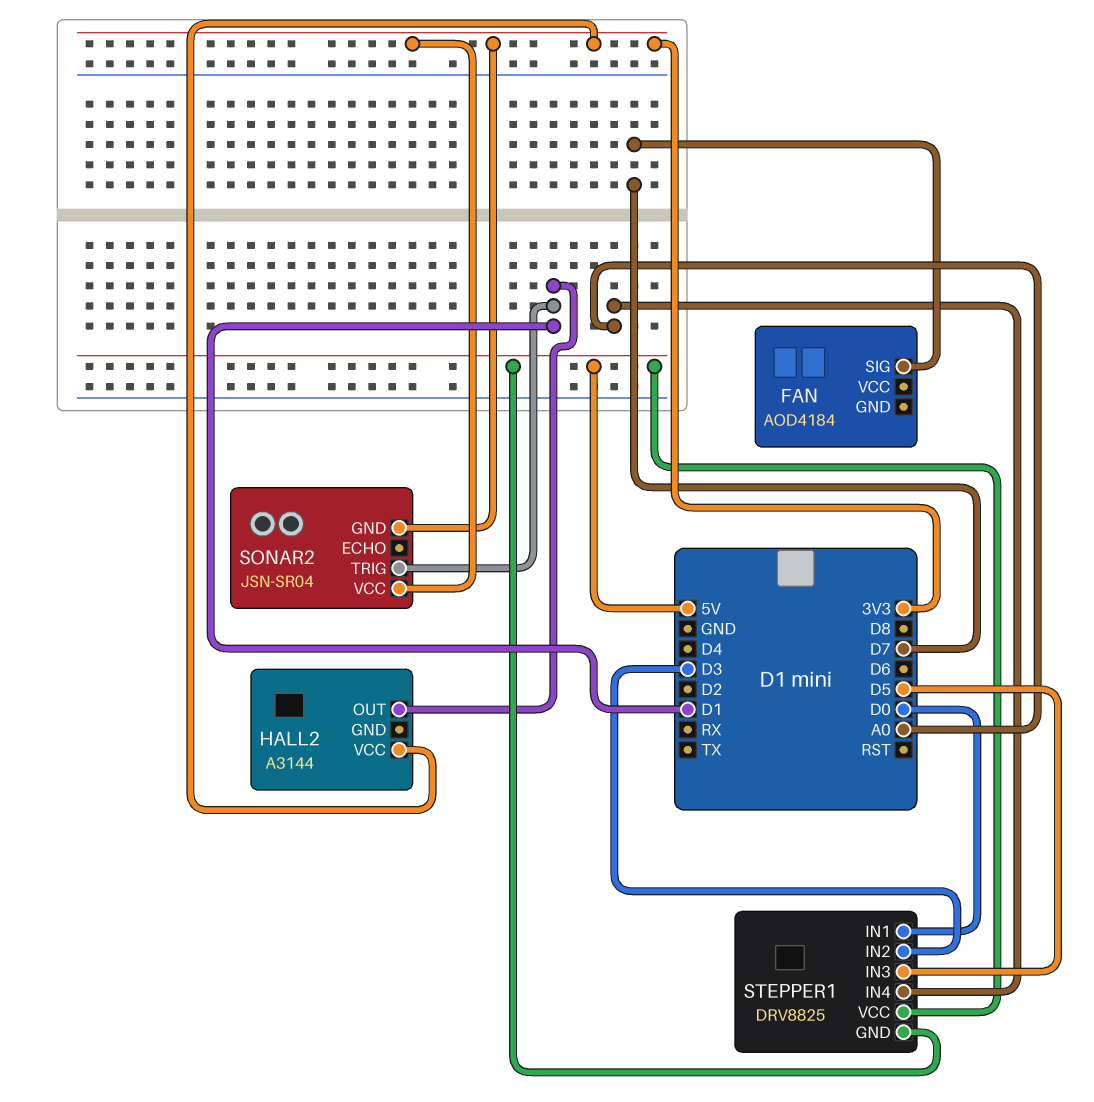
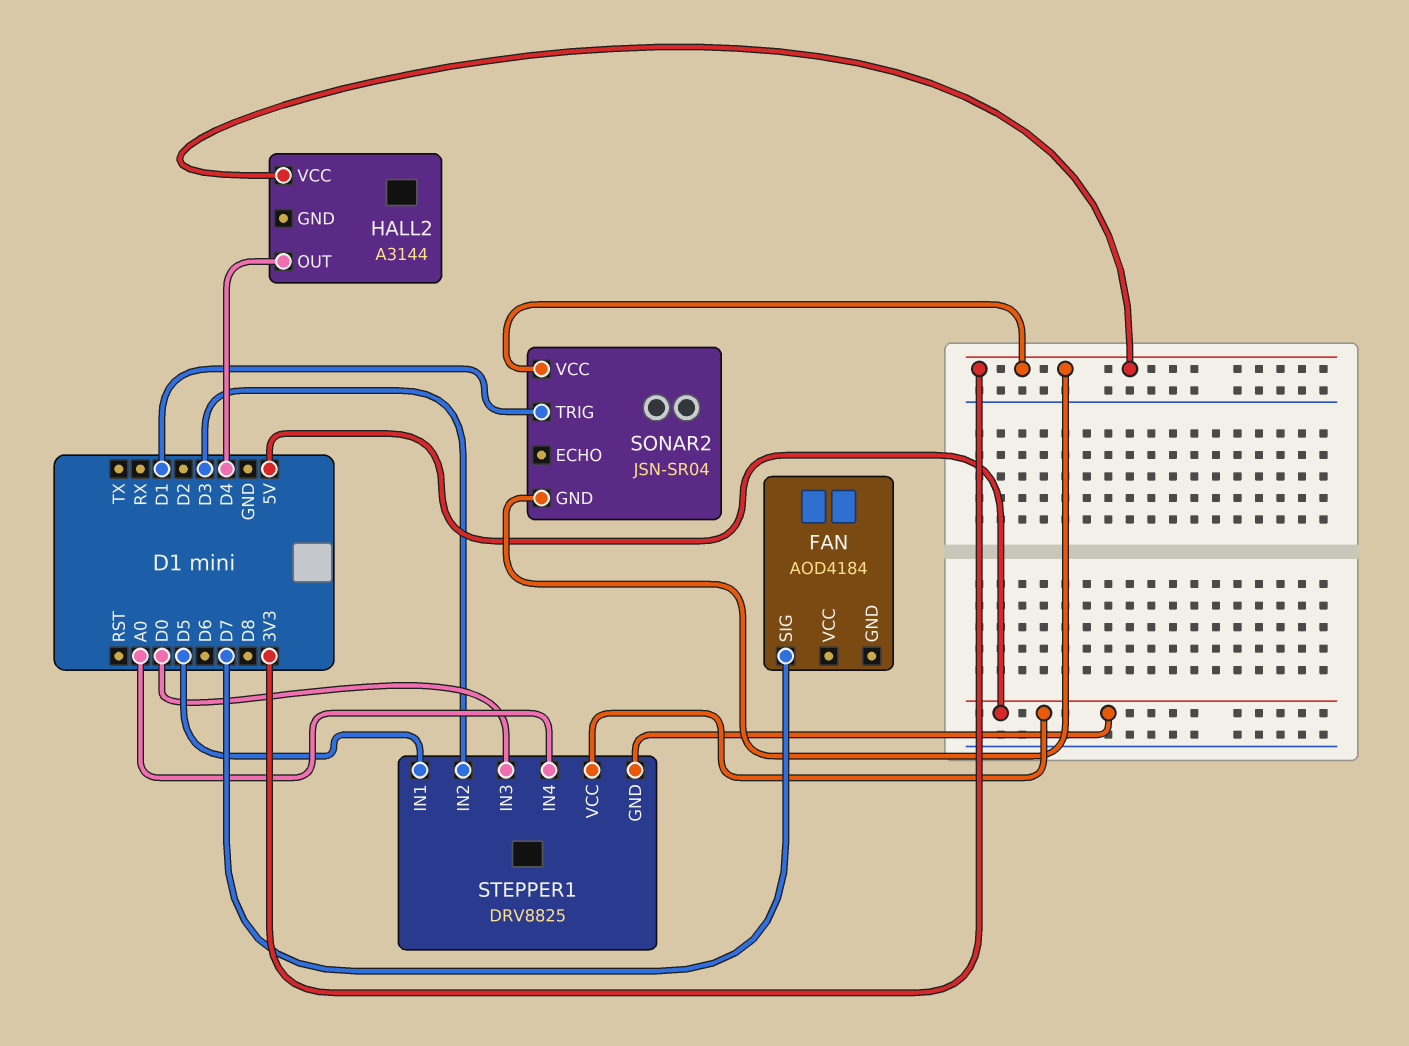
HALL2 pin OUT: D1 -> D4
STEPPER1 pin IN1: D0 -> D5
STEPPER1 pin IN3: D5 -> D0

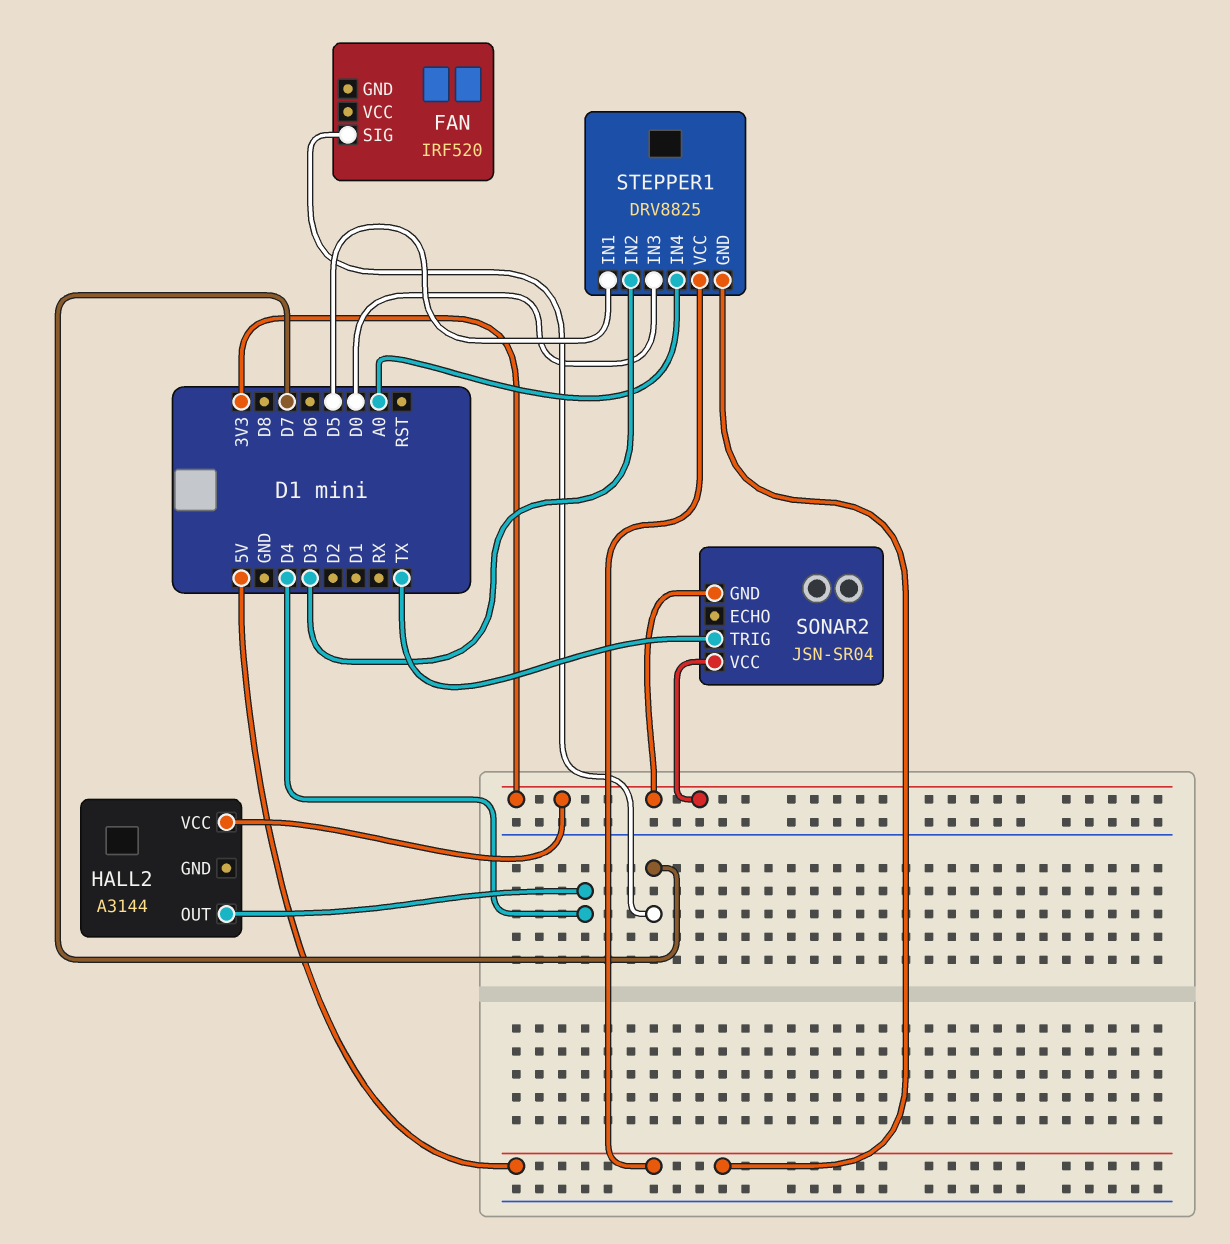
FAN: AOD4184 -> IRF520
SONAR2 pin TRIG: D1 -> TX

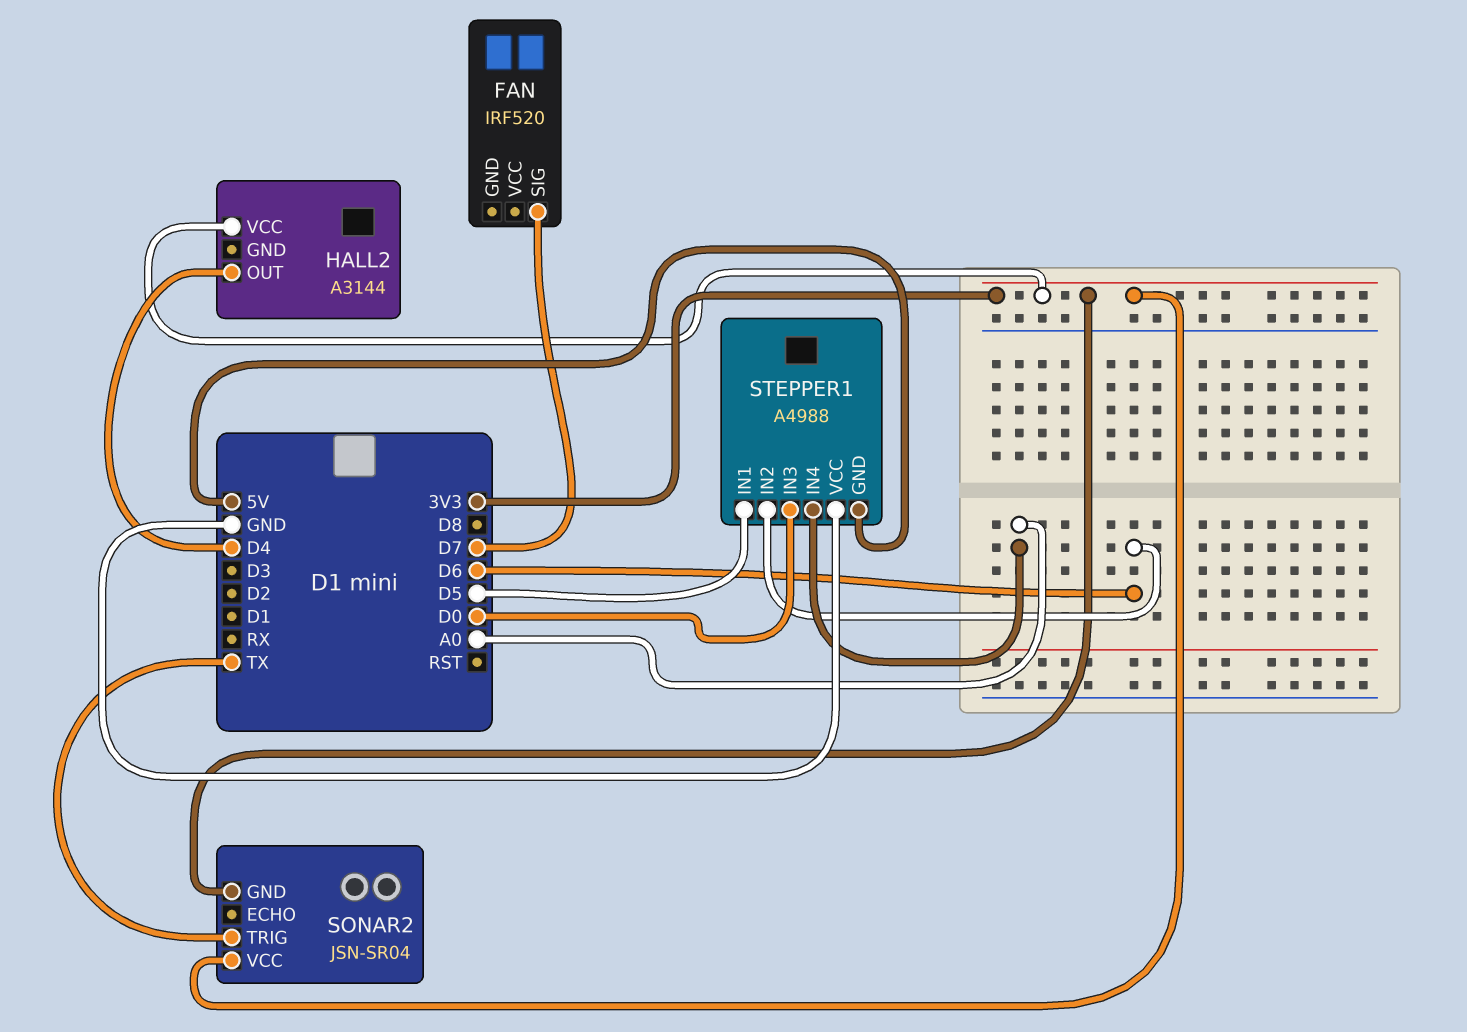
STEPPER1: DRV8825 -> A4988
STEPPER1 pin IN2: D3 -> D6
STEPPER1 pin VCC: 5V -> GND

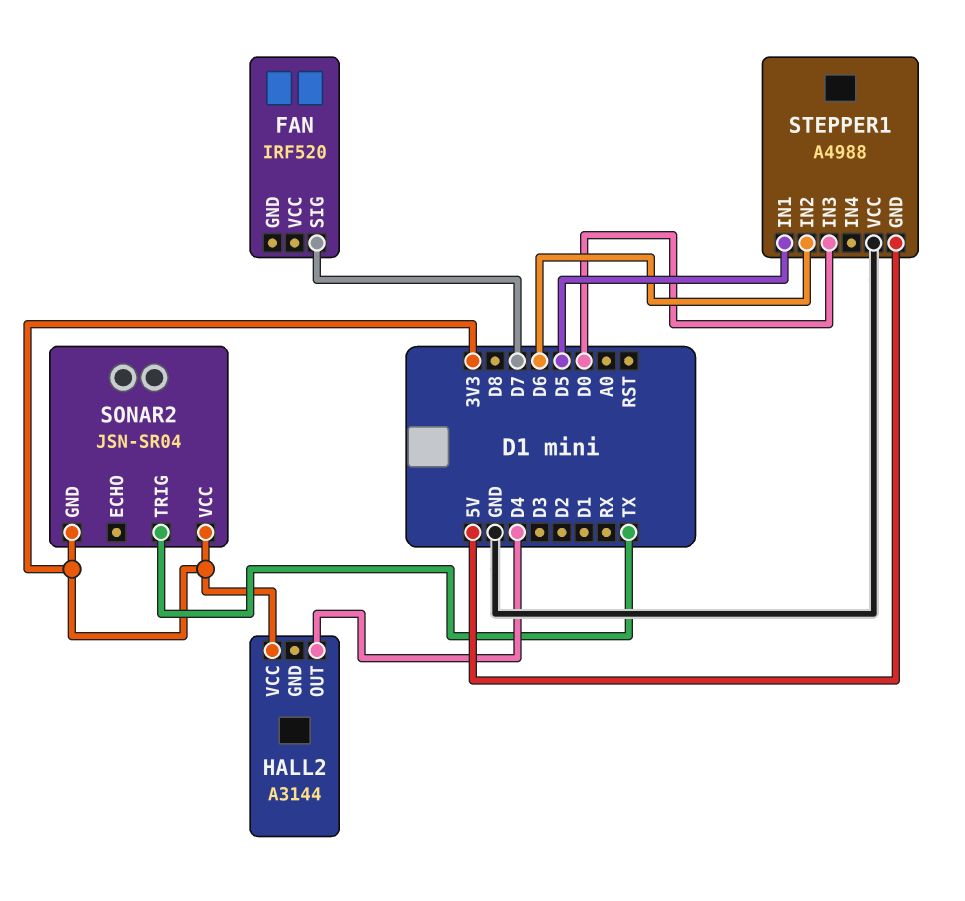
STEPPER1 pin IN4: A0 -> none

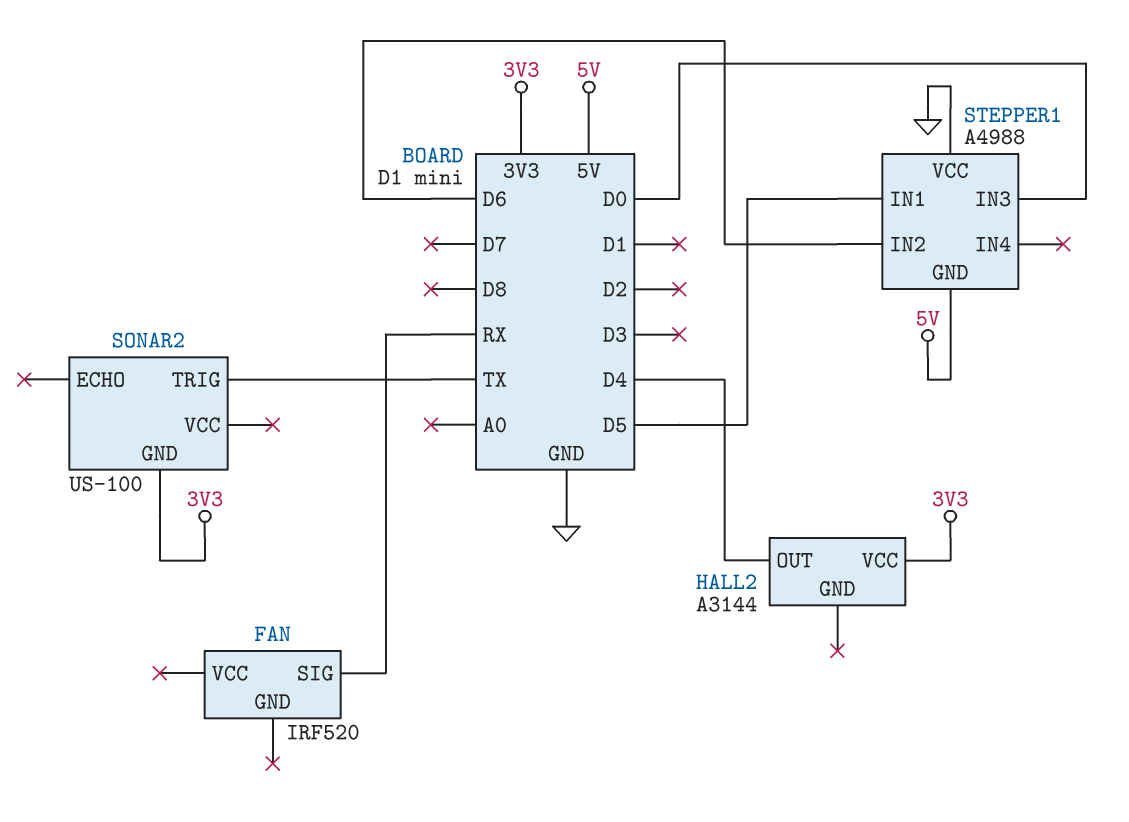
FAN pin SIG: D7 -> RX
SONAR2: JSN-SR04 -> US-100
SONAR2 pin VCC: 3V3 -> none

